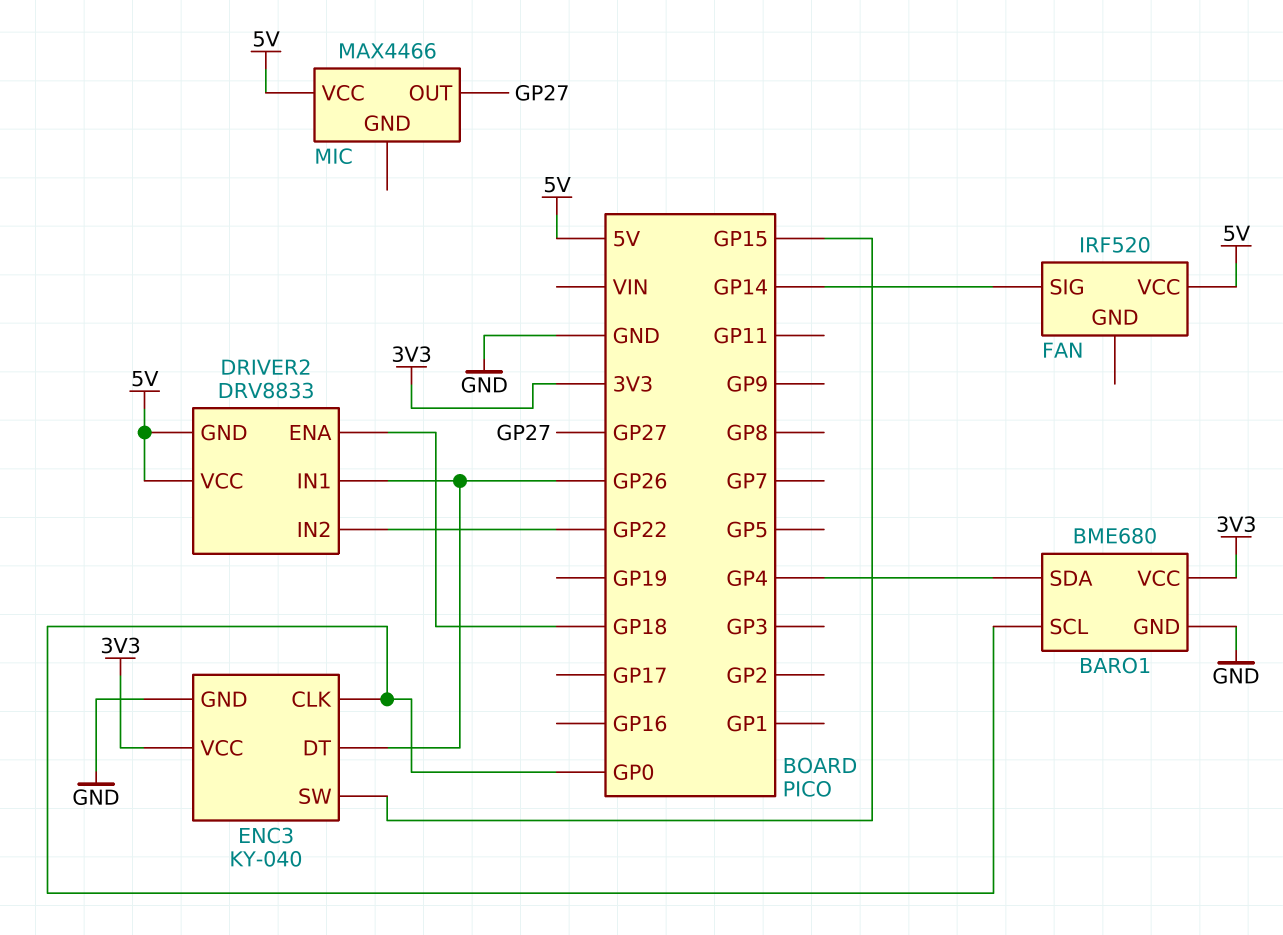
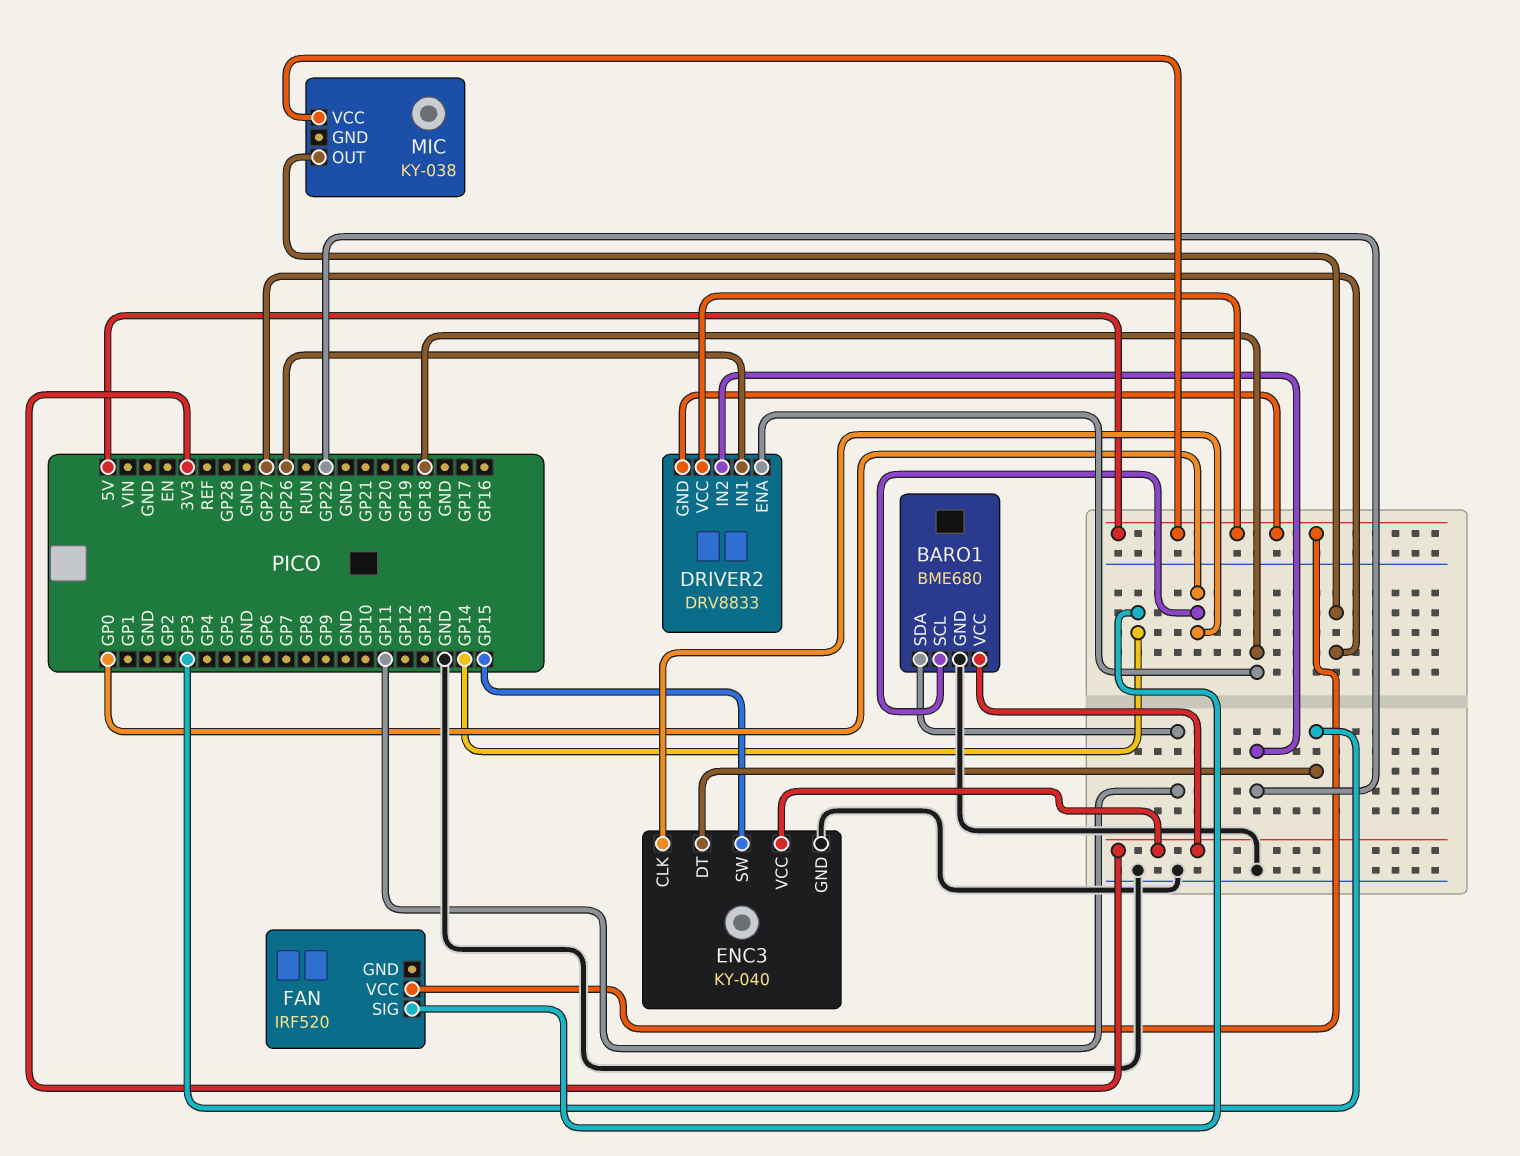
BARO1 pin SDA: GP4 -> GP11
ENC3 pin DT: GP26 -> GP3
MIC: MAX4466 -> KY-038

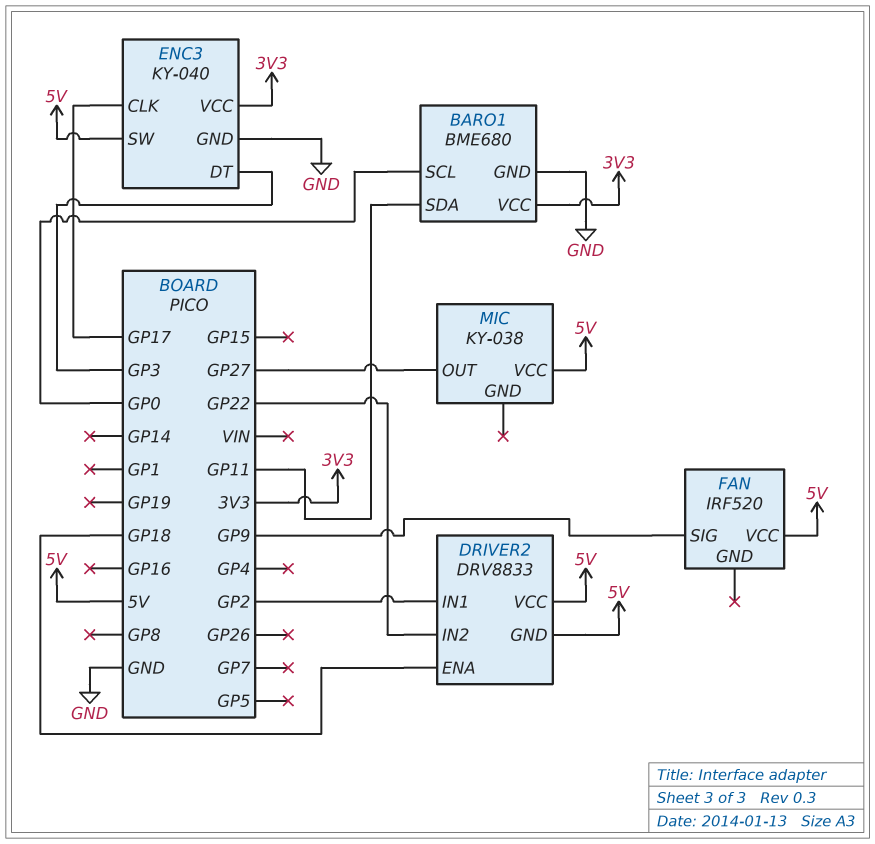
DRIVER2 pin IN1: GP26 -> GP2
ENC3 pin CLK: GP0 -> GP17
ENC3 pin SW: GP15 -> 5V
FAN pin SIG: GP14 -> GP9

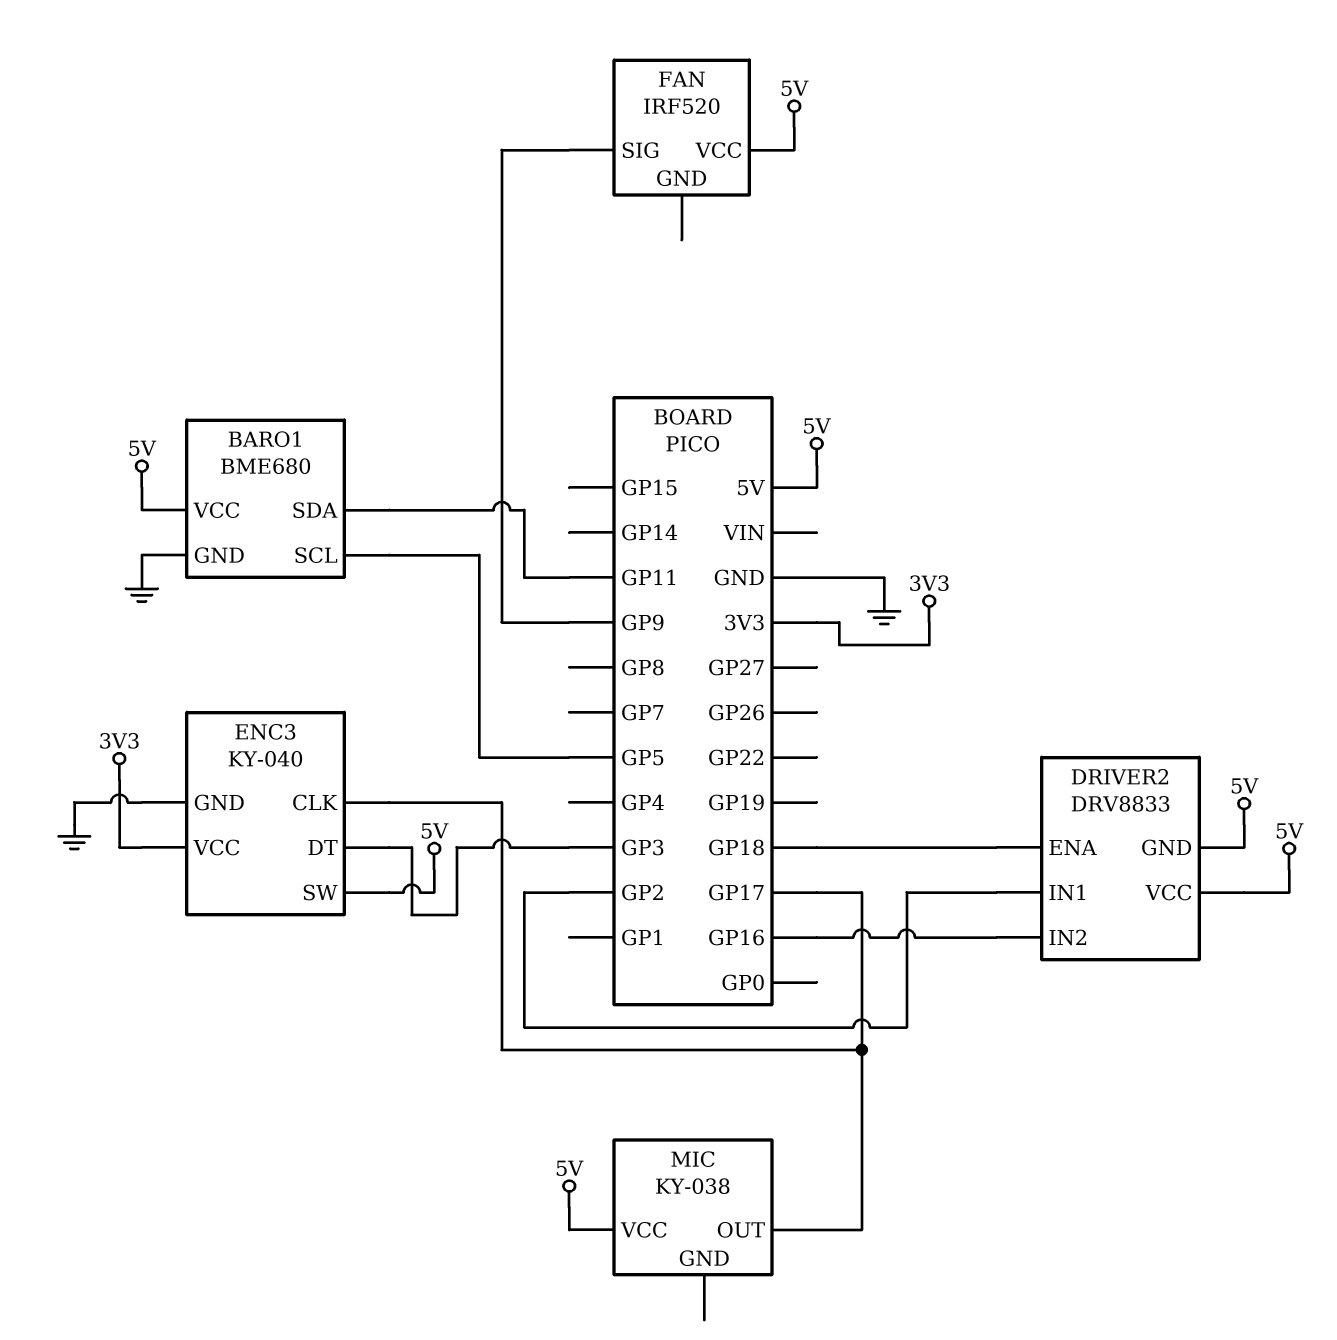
BARO1 pin SCL: GP0 -> GP5
BARO1 pin VCC: 3V3 -> 5V
DRIVER2 pin IN2: GP22 -> GP16
MIC pin OUT: GP27 -> GP17

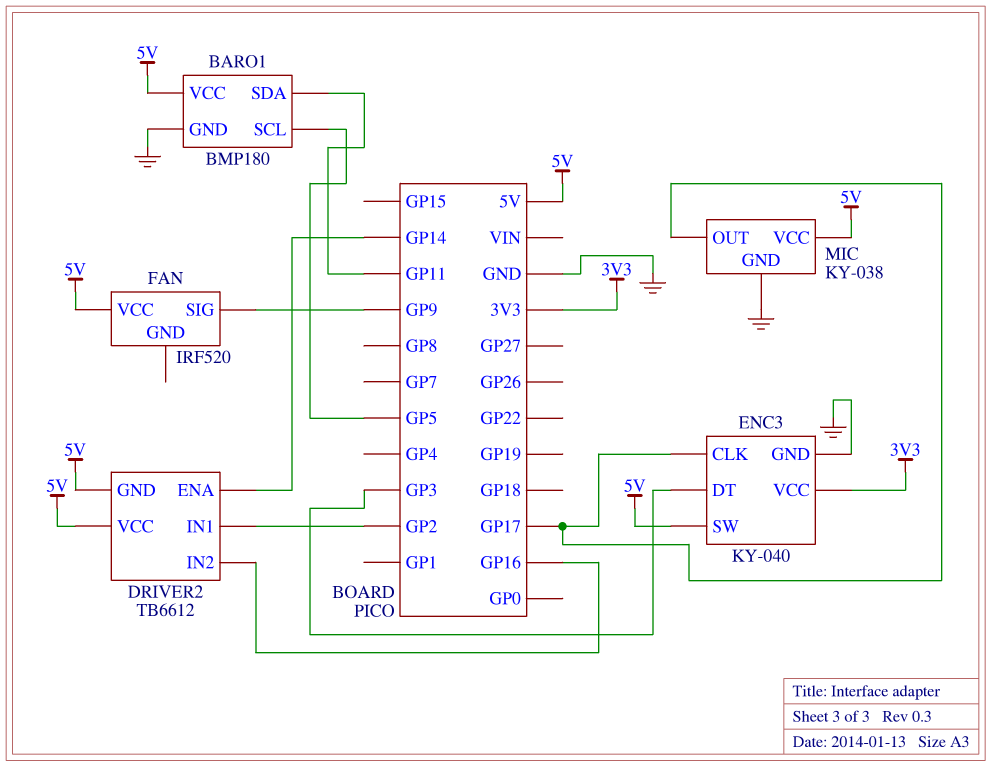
BARO1: BME680 -> BMP180
DRIVER2: DRV8833 -> TB6612
DRIVER2 pin ENA: GP18 -> GP14
MIC pin GND: none -> GND

